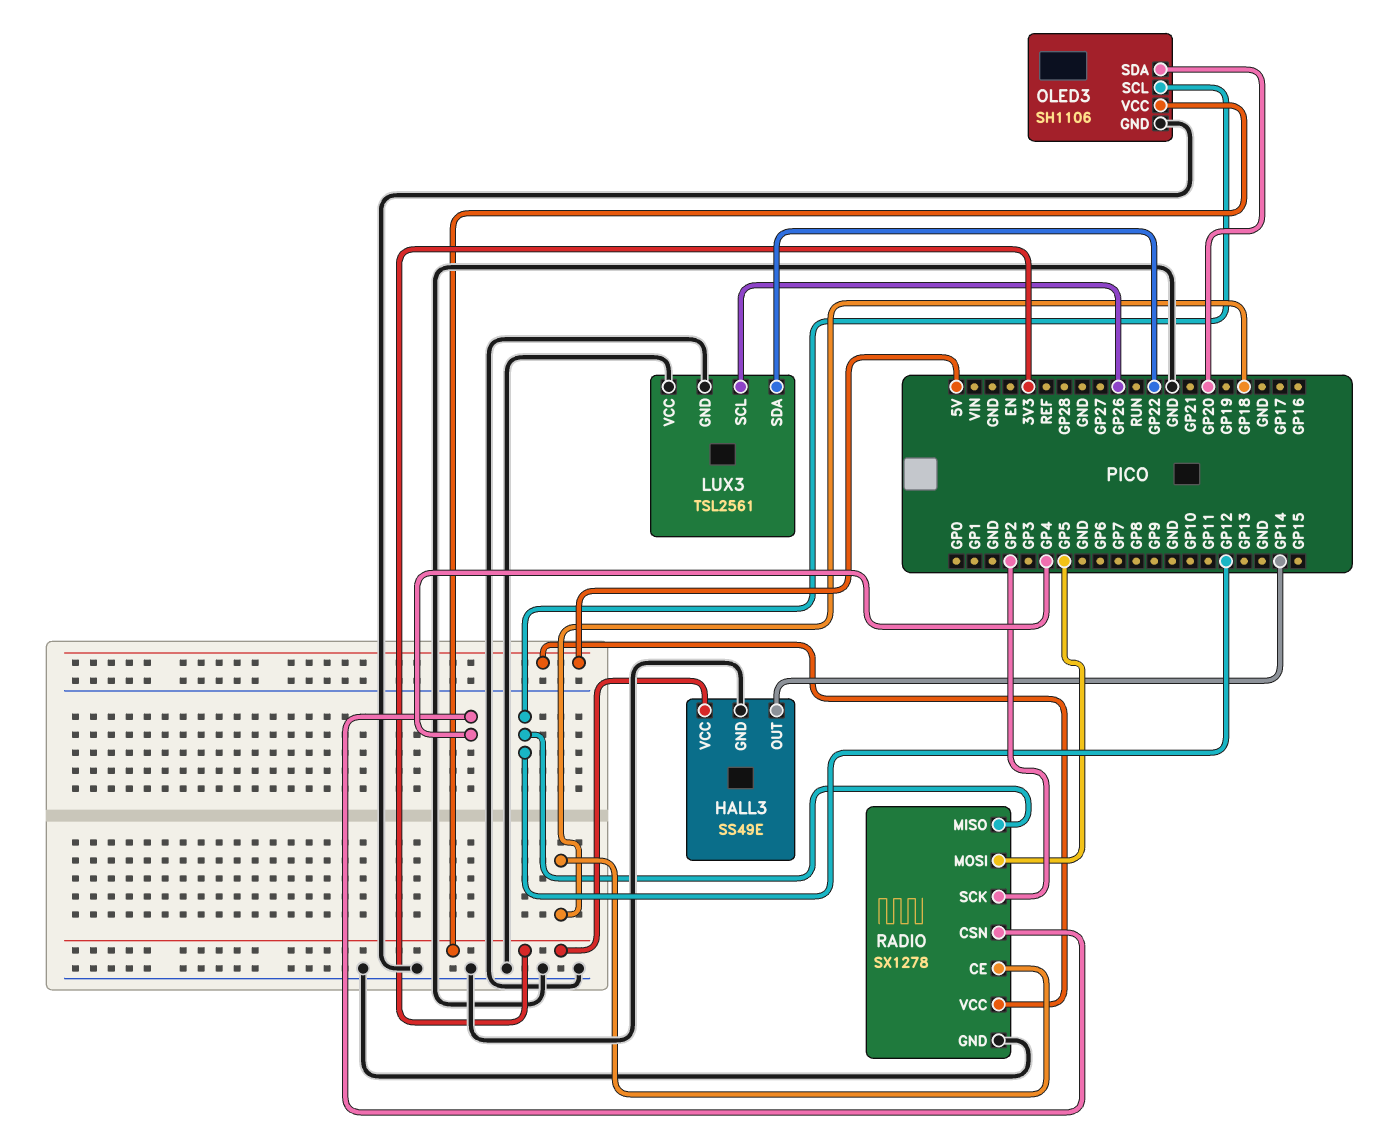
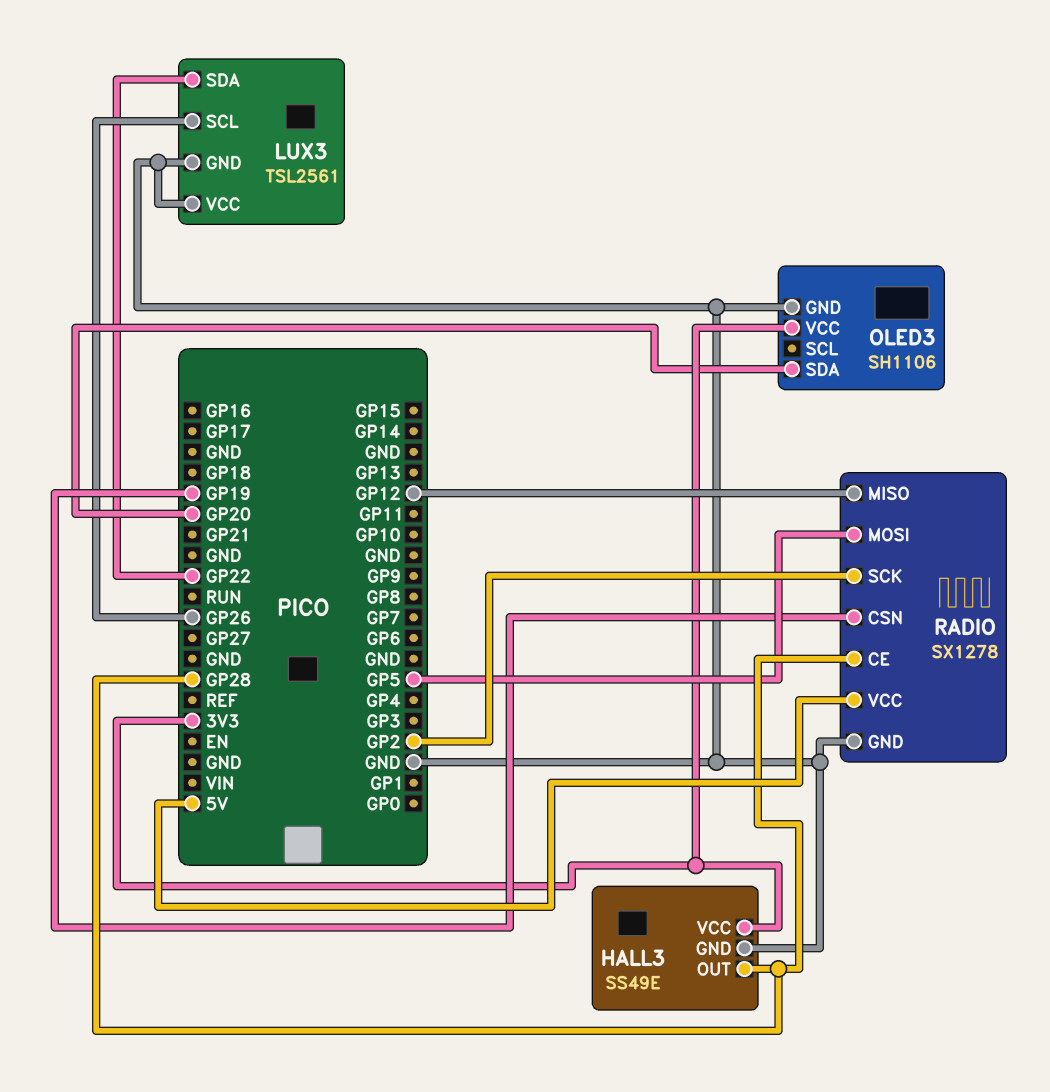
HALL3 pin OUT: GP14 -> GP28
OLED3 pin SCL: GP12 -> none
RADIO pin CE: GP18 -> GP28
RADIO pin CSN: GP4 -> GP19

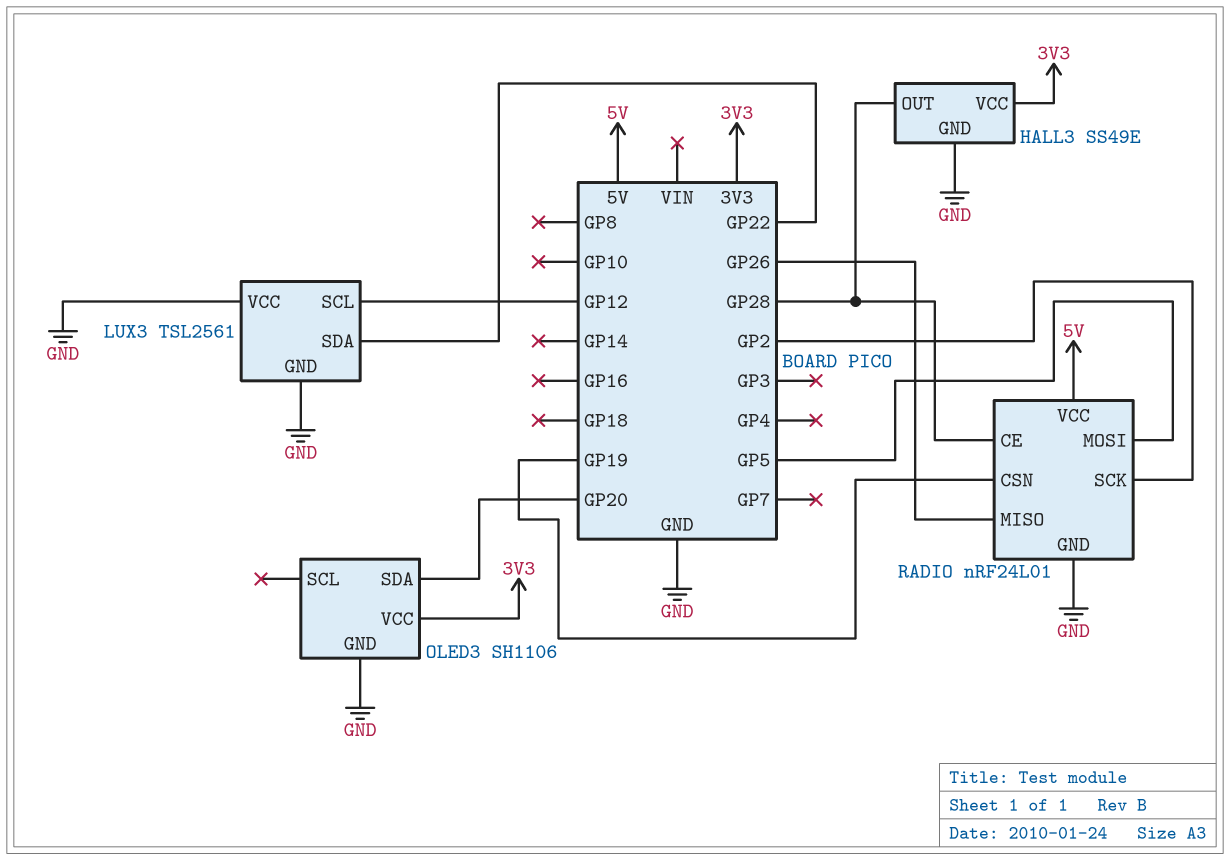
LUX3 pin SCL: GP26 -> GP12
RADIO: SX1278 -> nRF24L01
RADIO pin MISO: GP12 -> GP26

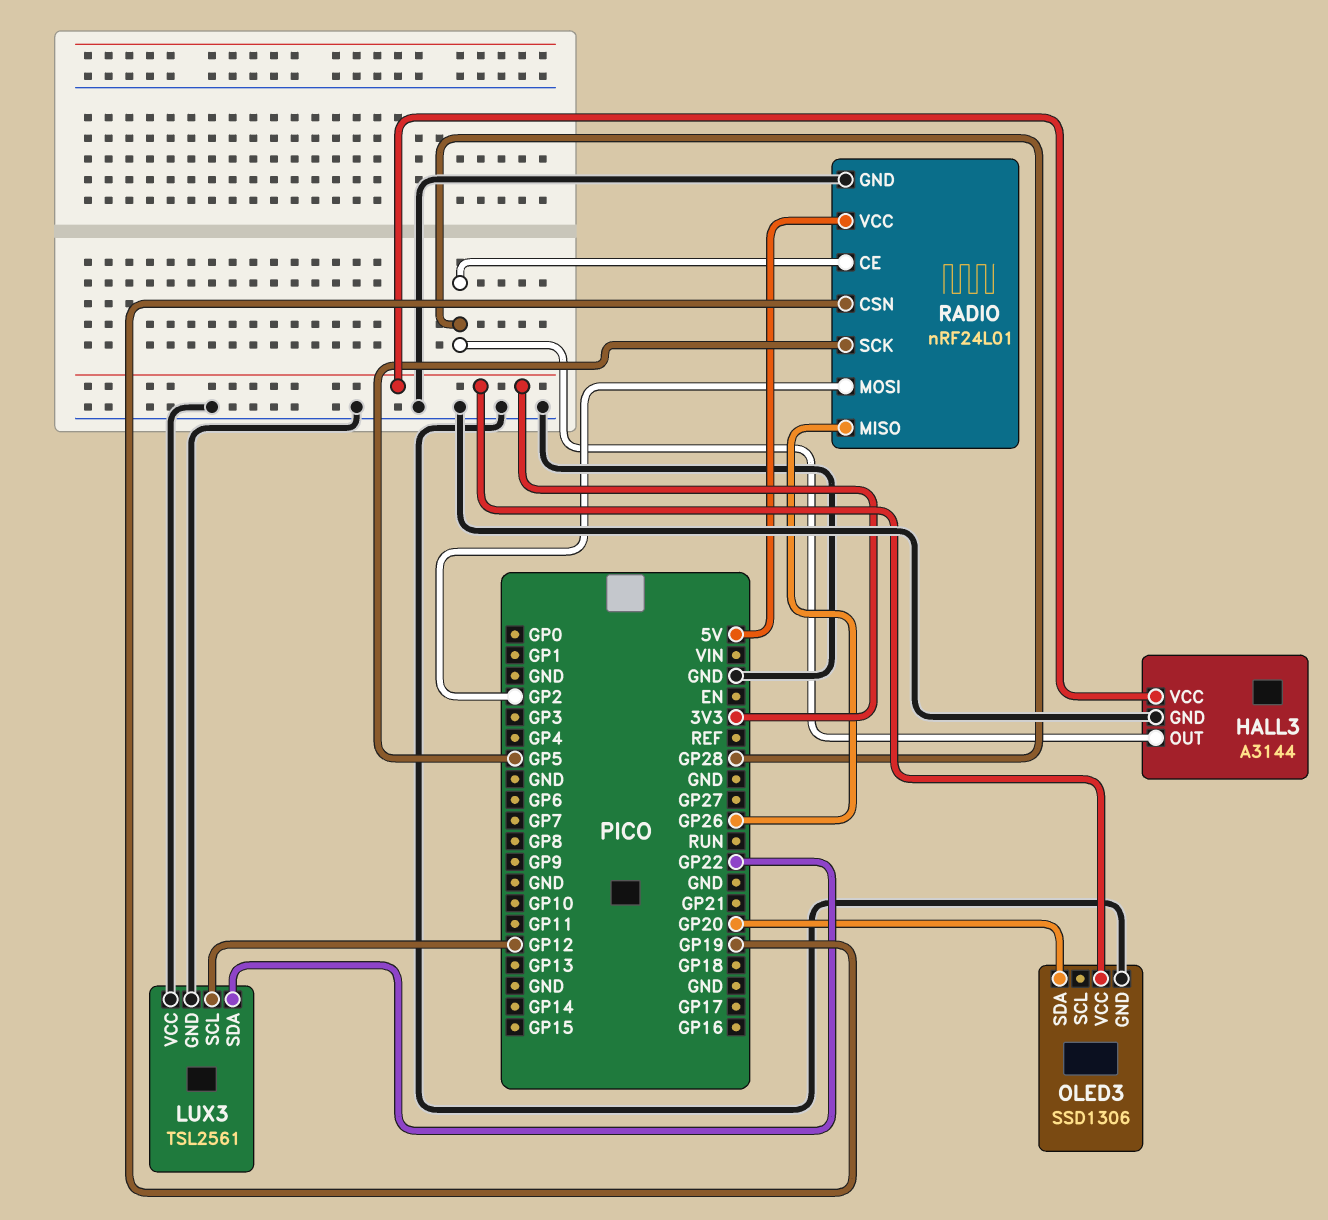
HALL3: SS49E -> A3144
OLED3: SH1106 -> SSD1306
RADIO pin MOSI: GP5 -> GP2
RADIO pin SCK: GP2 -> GP5

